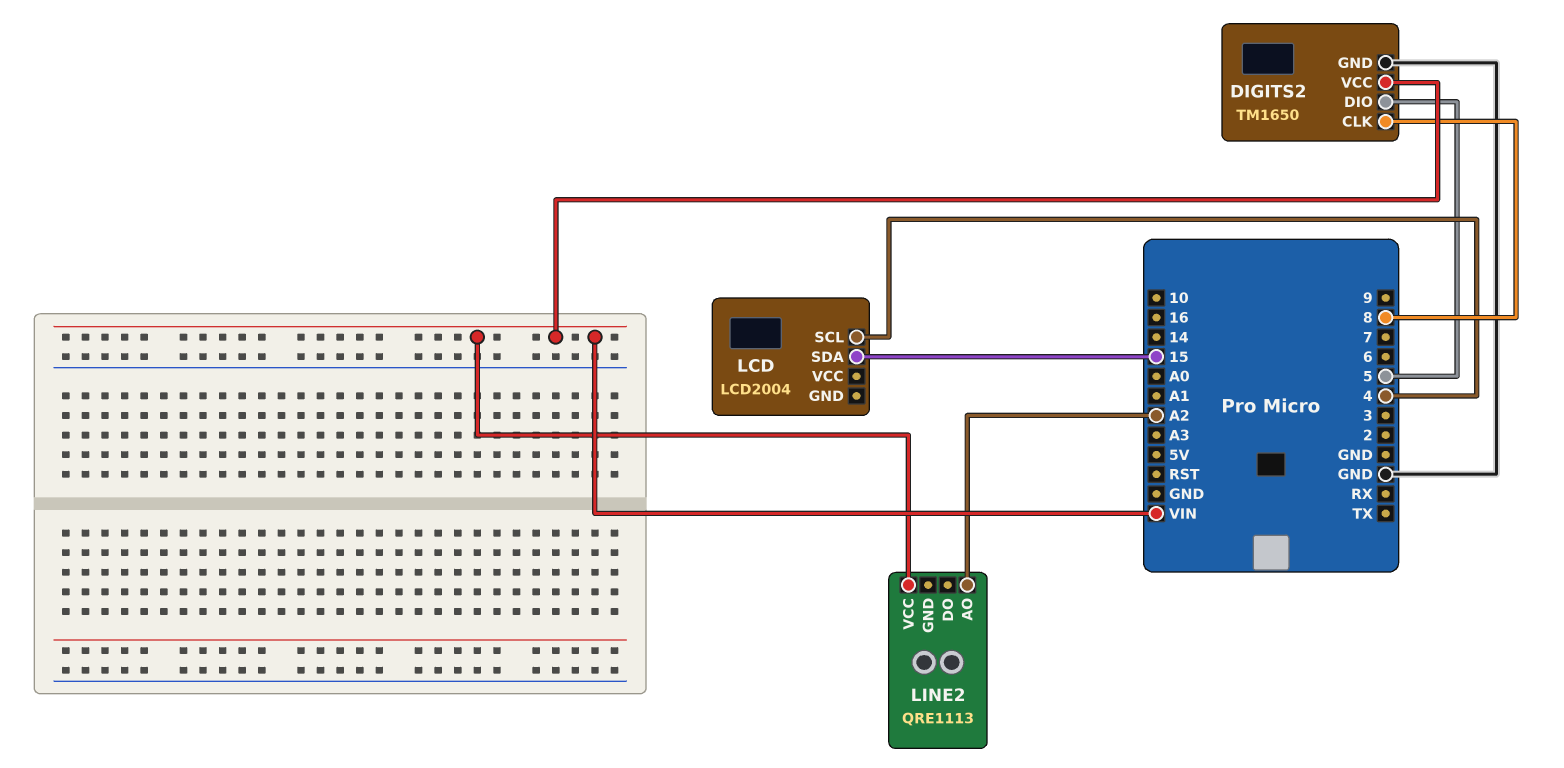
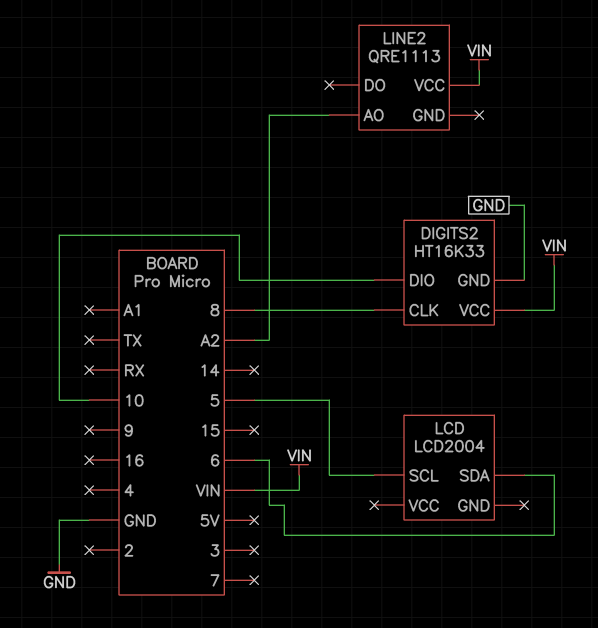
DIGITS2: TM1650 -> HT16K33
DIGITS2 pin DIO: 5 -> 10
LCD pin SCL: 4 -> 5
LCD pin SDA: 15 -> 6

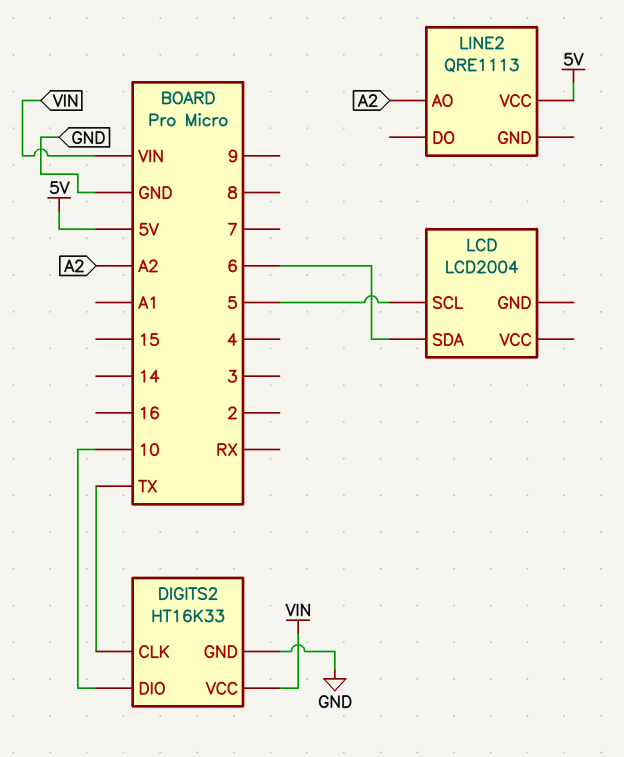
DIGITS2 pin CLK: 8 -> TX
LINE2 pin VCC: VIN -> 5V

